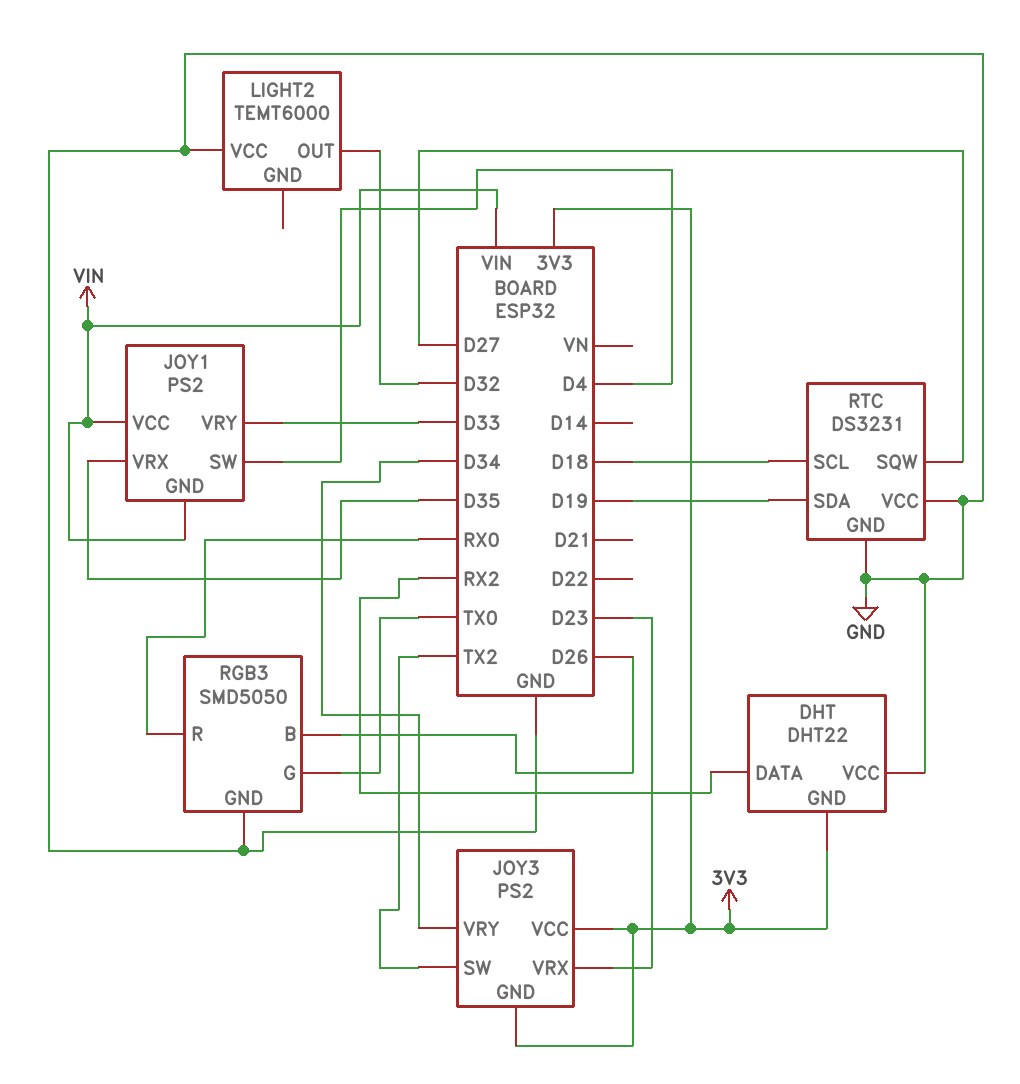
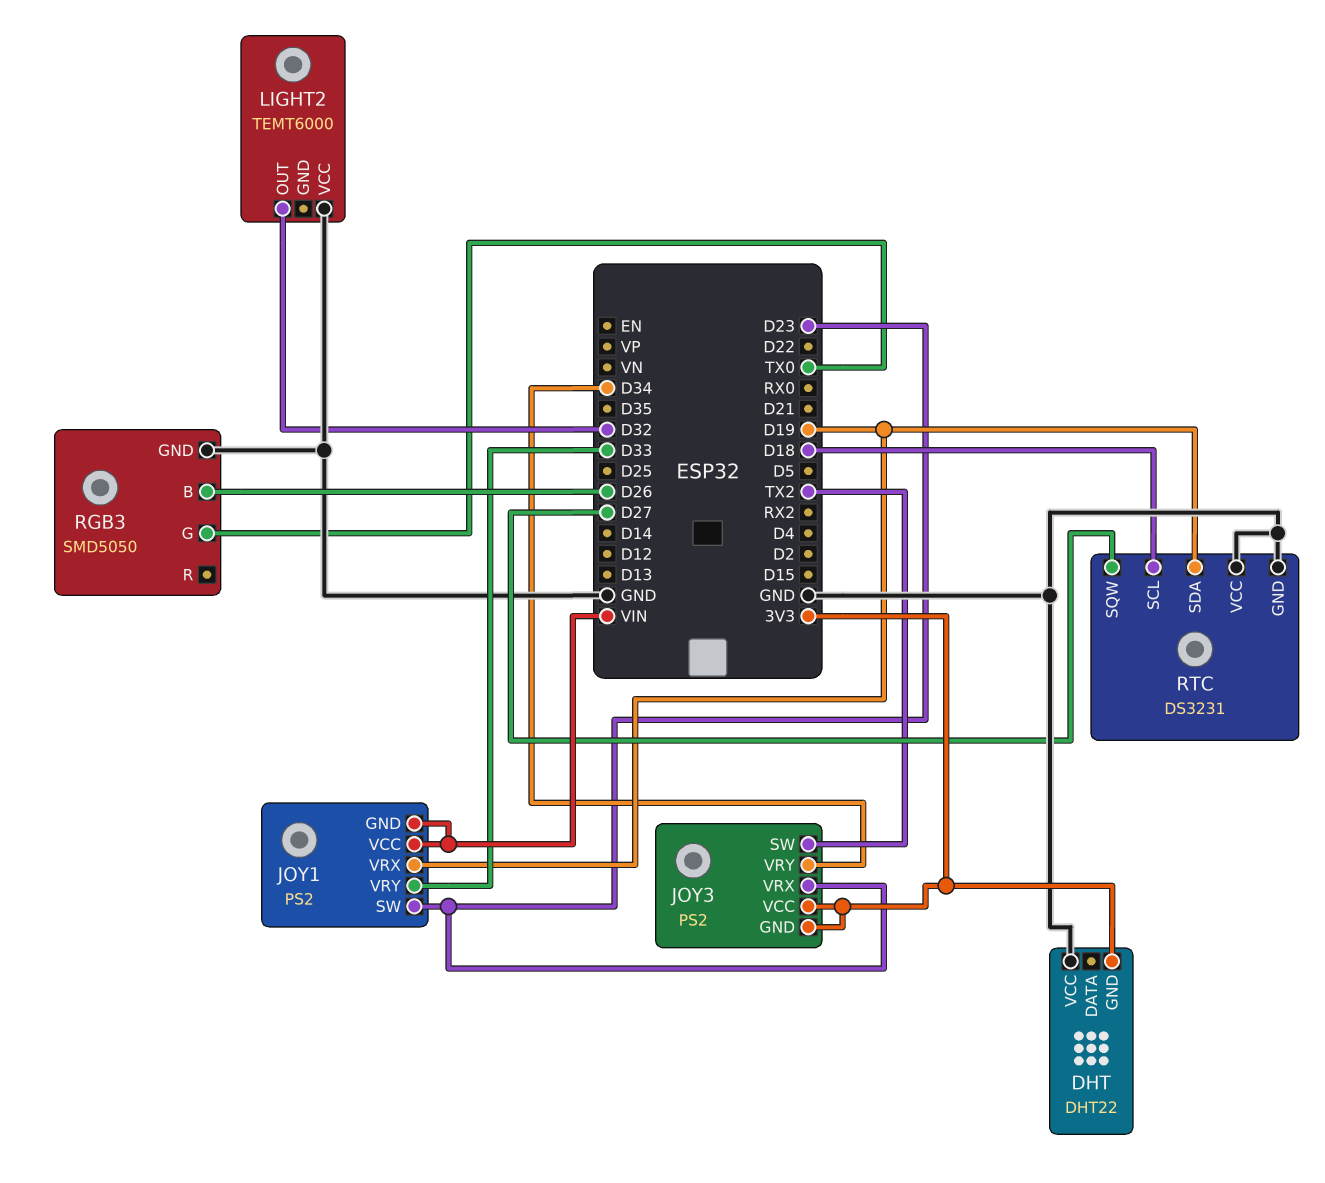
DHT pin DATA: RX2 -> none
JOY1 pin SW: D4 -> D23
JOY1 pin VRX: D35 -> D19
RGB3 pin R: RX0 -> none

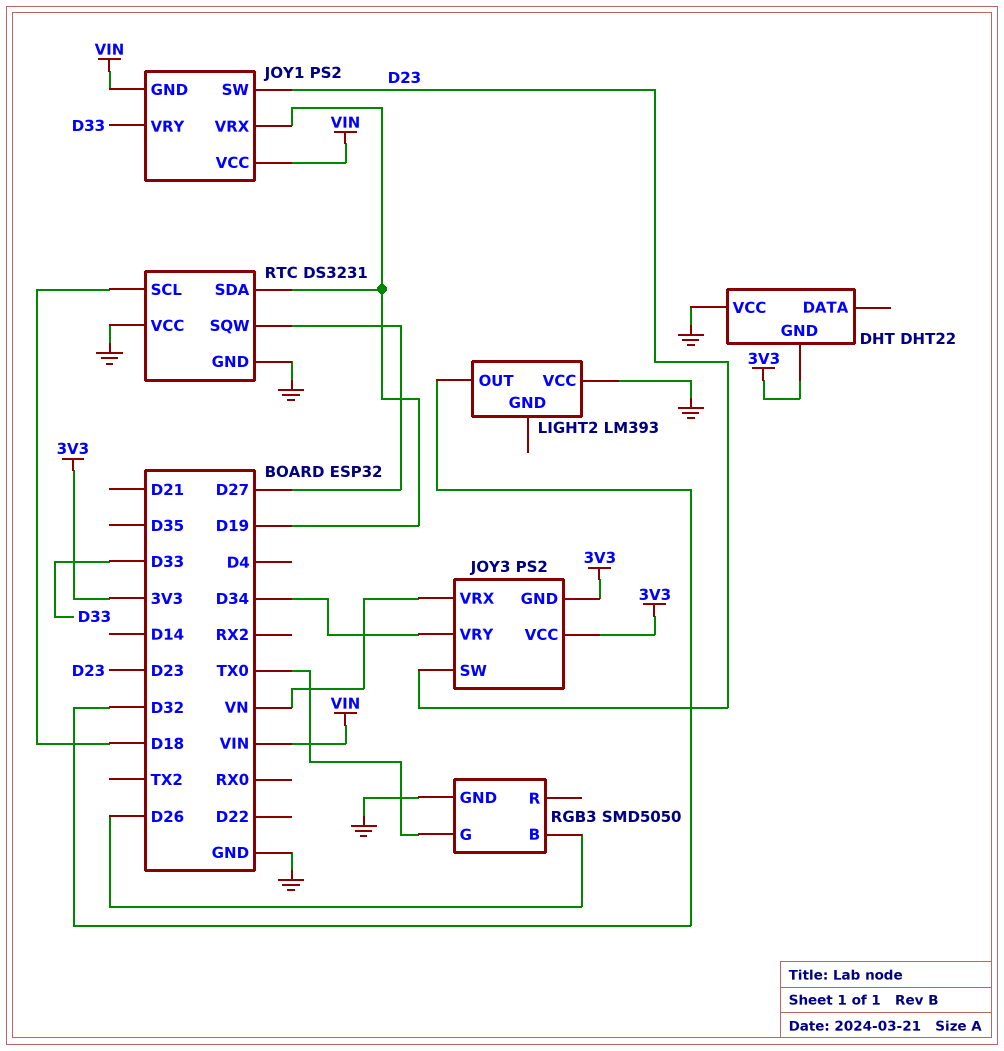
JOY3 pin SW: TX2 -> D23
JOY3 pin VRX: D23 -> VN
LIGHT2: TEMT6000 -> LM393

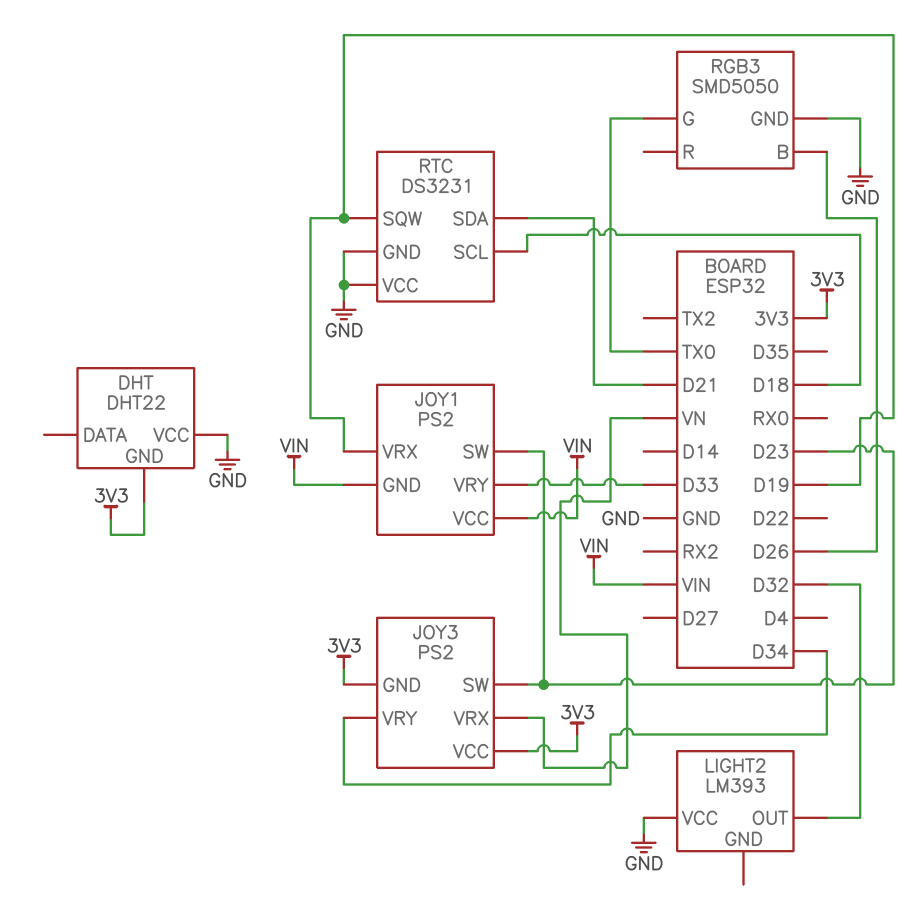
RTC pin SDA: D19 -> D21
RTC pin SQW: D27 -> D19

